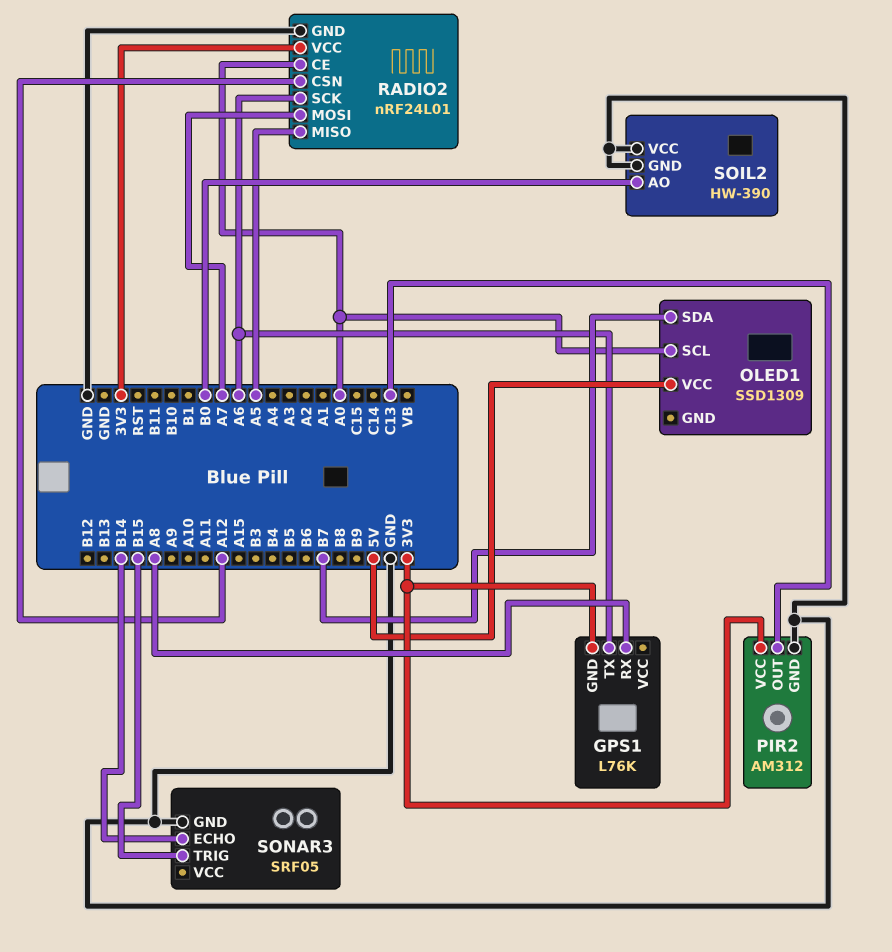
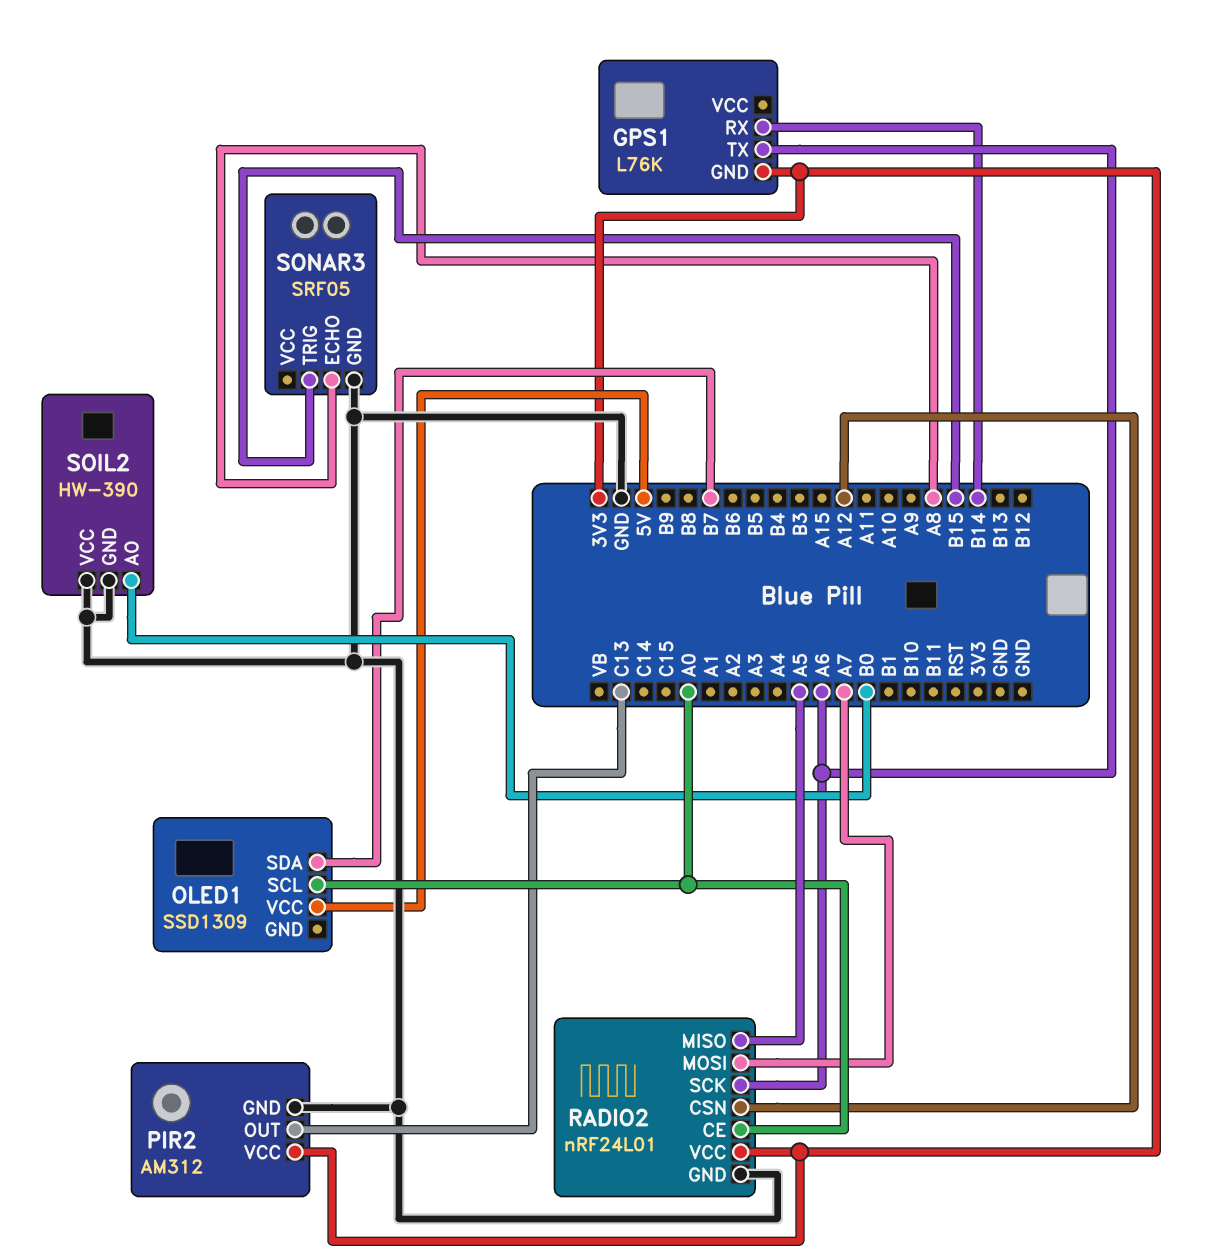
GPS1 pin RX: A8 -> B14
SONAR3 pin ECHO: B14 -> A8

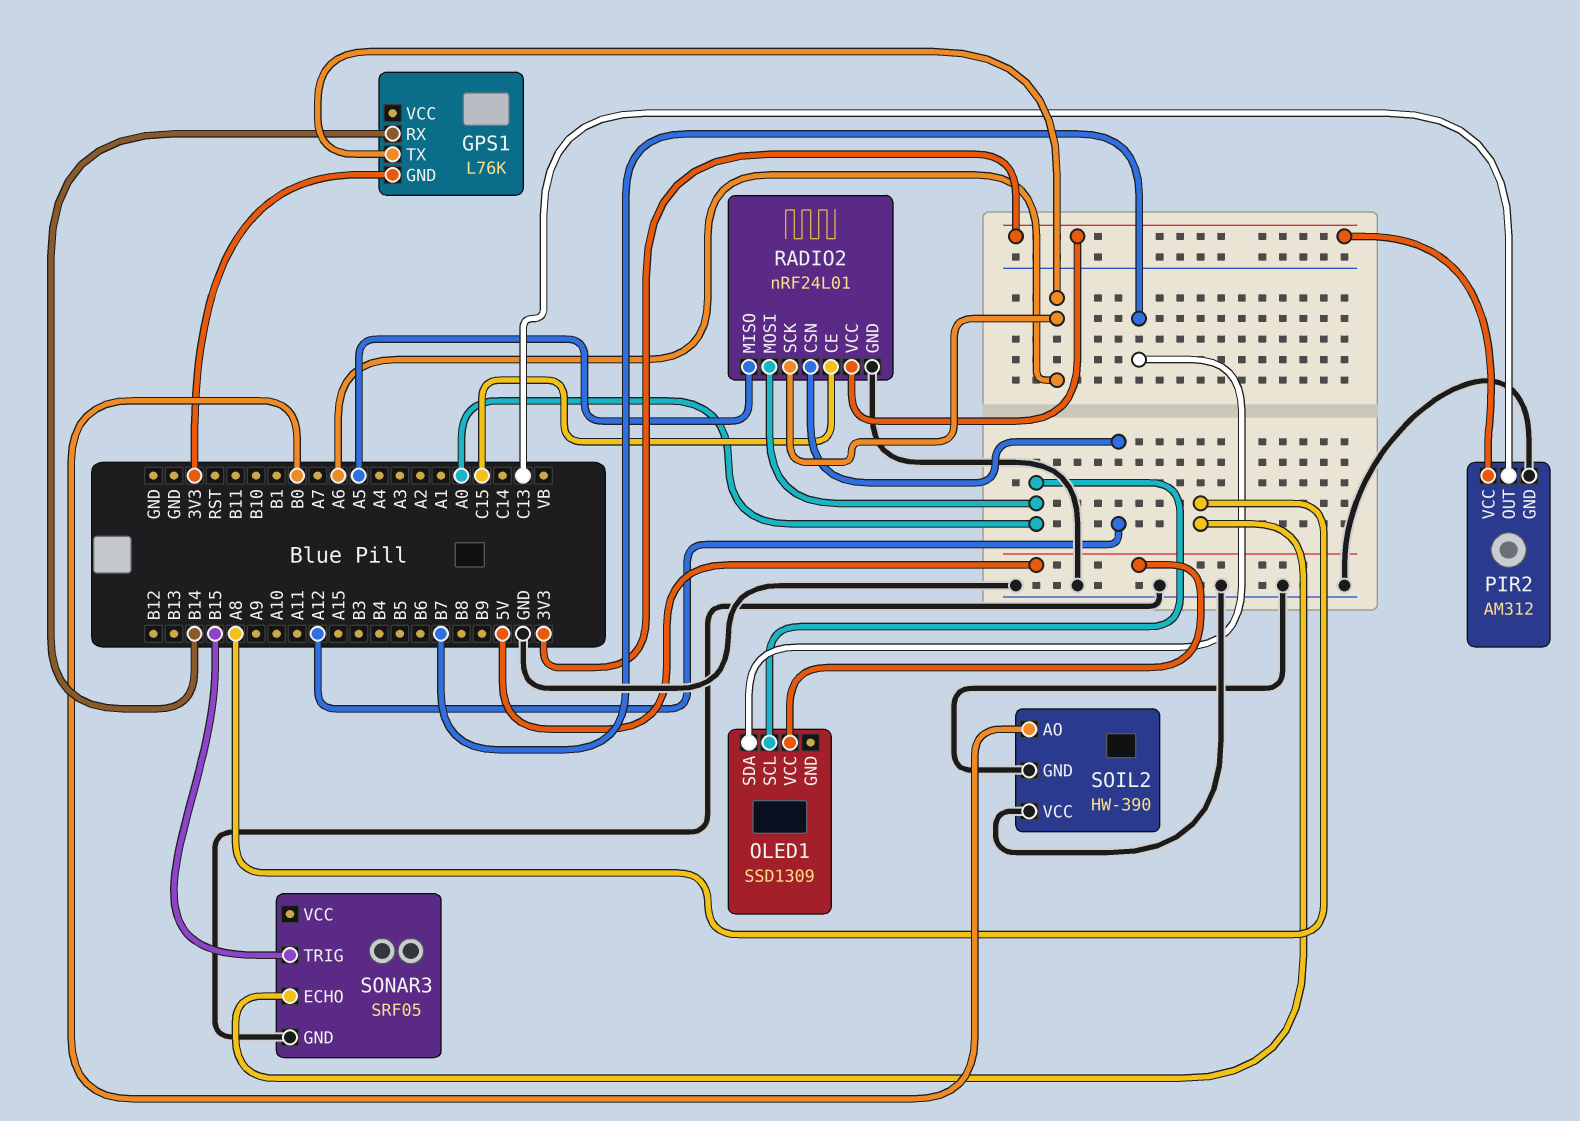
RADIO2 pin CE: A0 -> C15
RADIO2 pin MOSI: A7 -> A0

